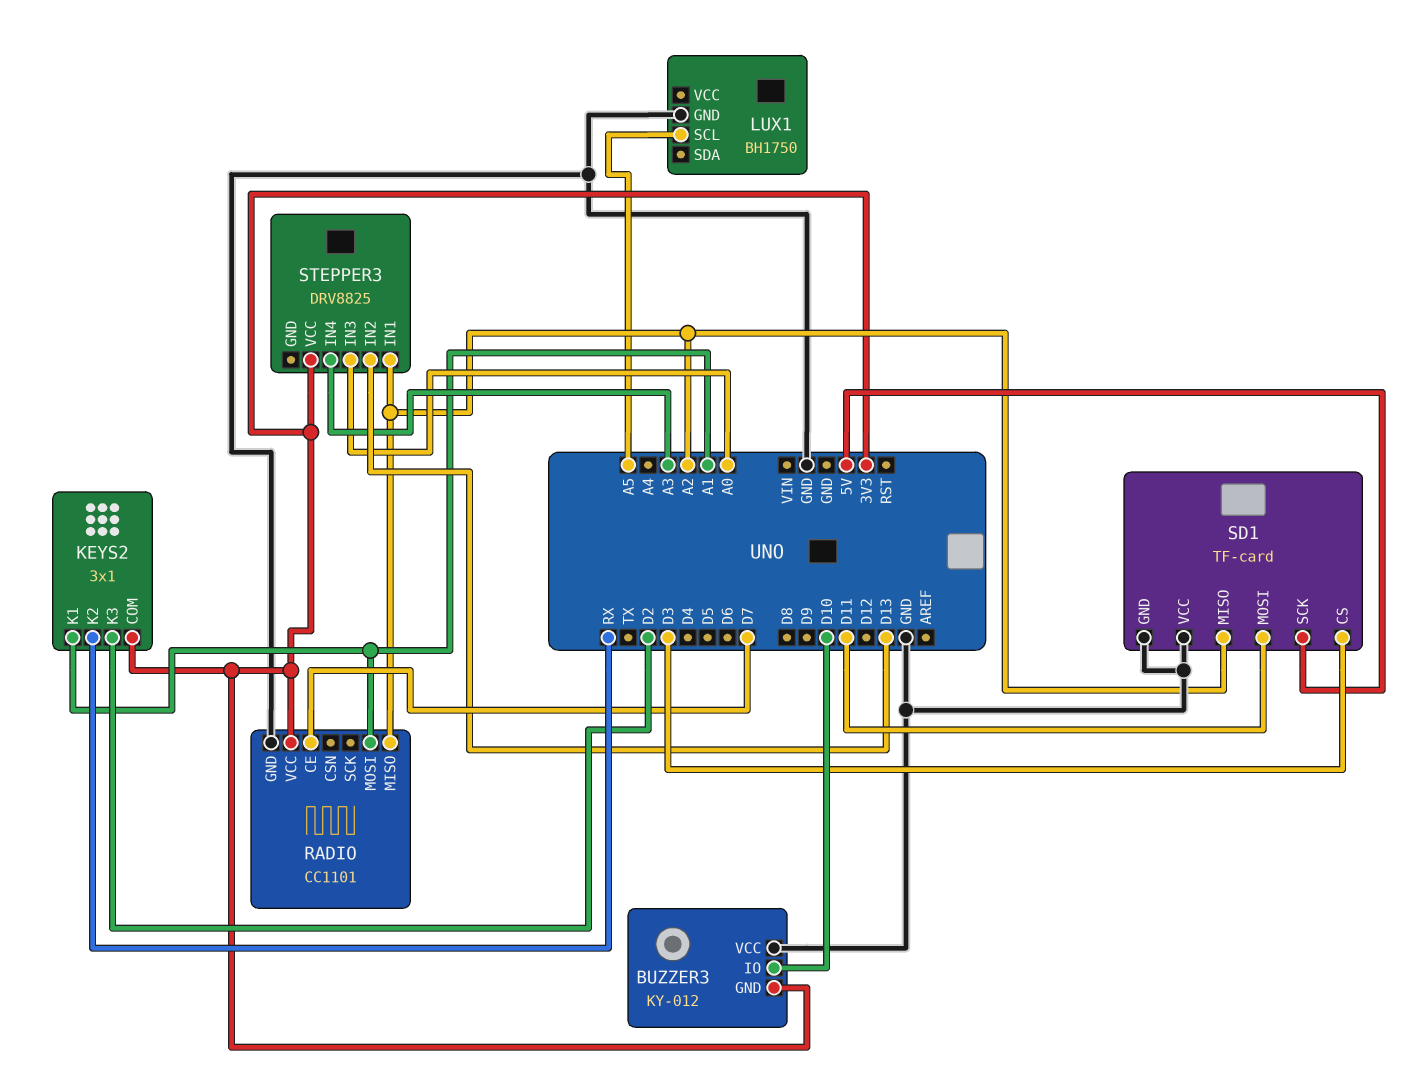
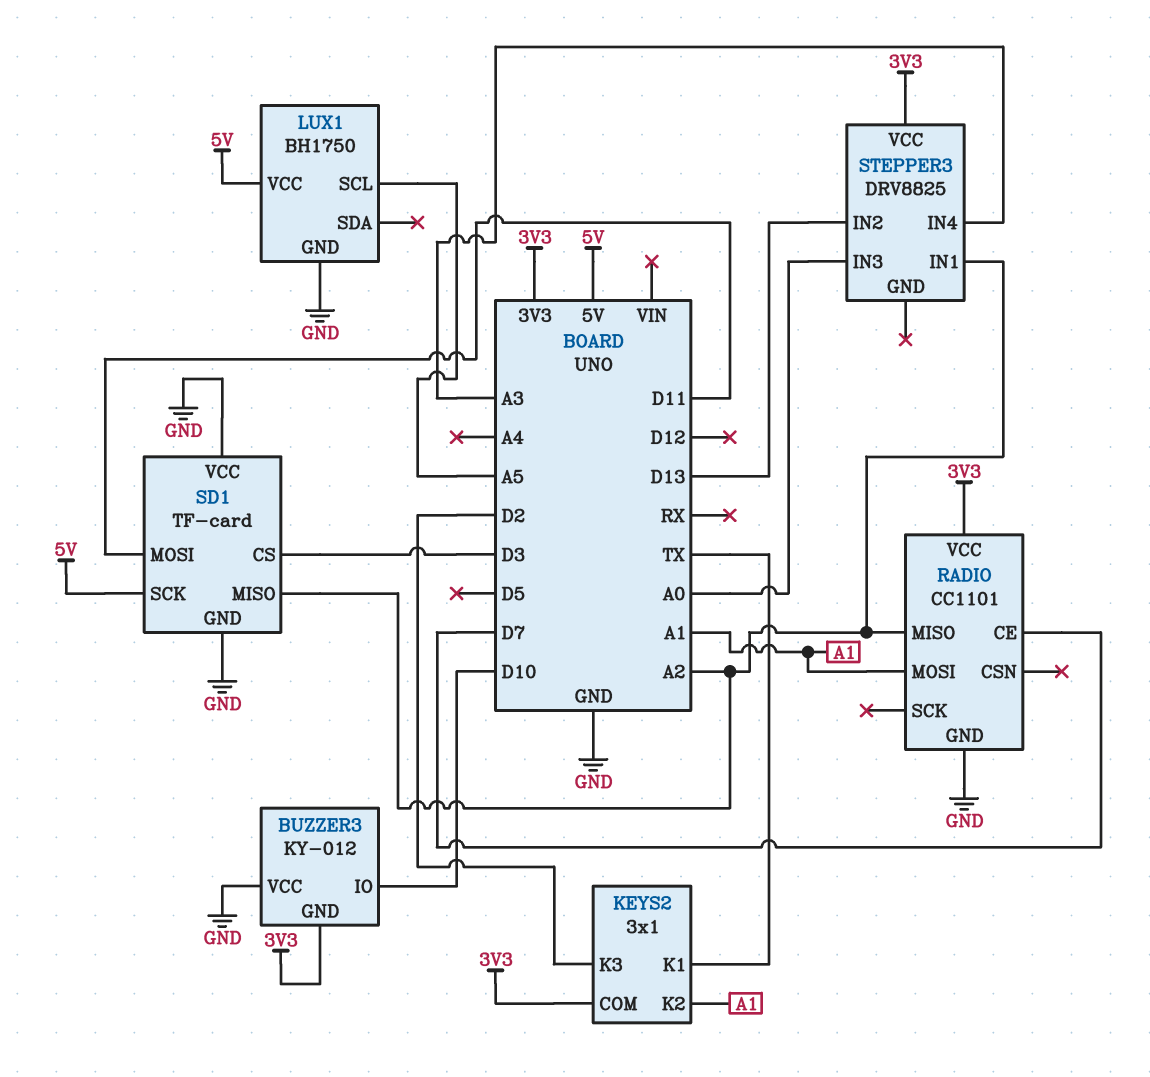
KEYS2 pin K1: A1 -> TX
KEYS2 pin K2: RX -> A1
LUX1 pin VCC: none -> 5V

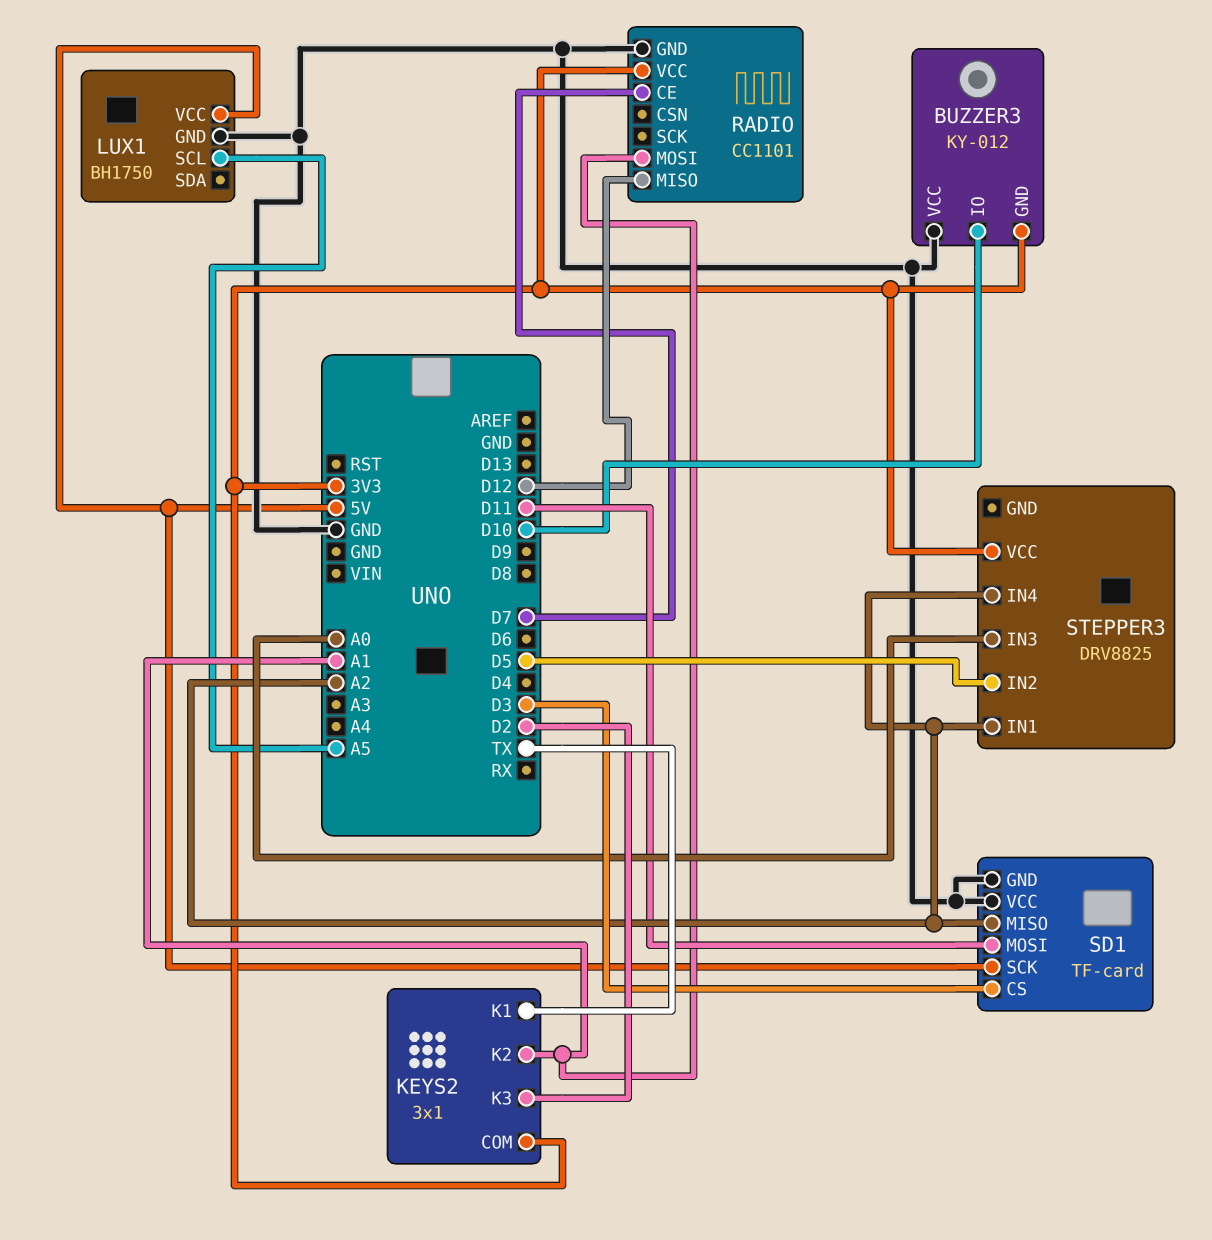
RADIO pin MISO: A2 -> D12
STEPPER3 pin IN2: D13 -> D5
STEPPER3 pin IN4: A3 -> A2

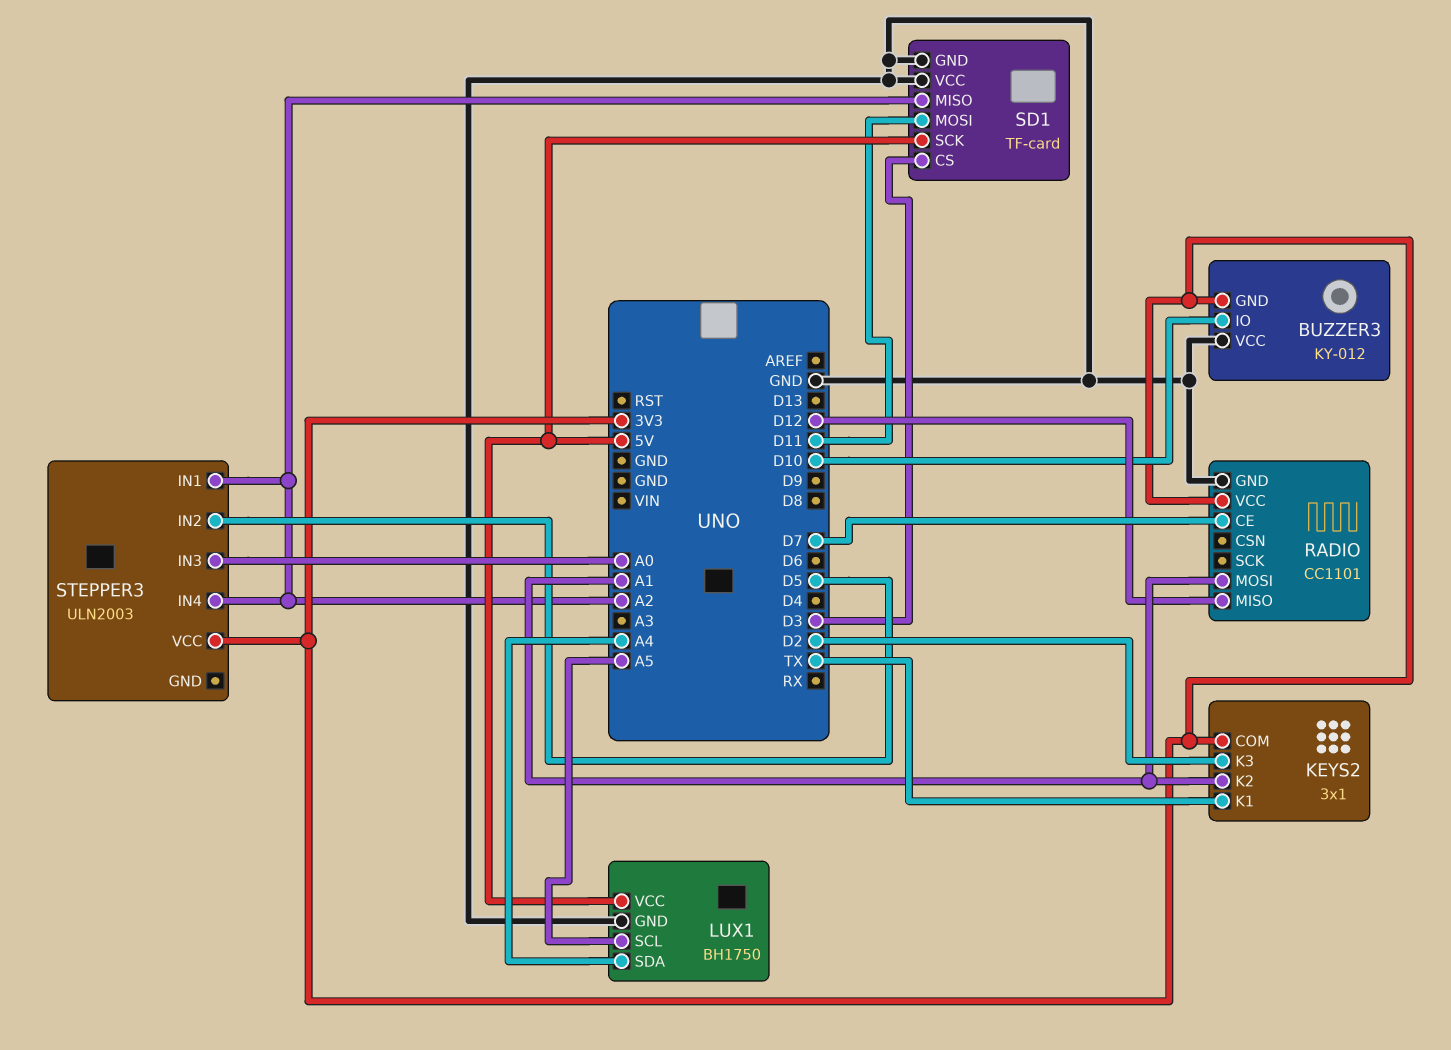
LUX1 pin SDA: none -> A4
STEPPER3: DRV8825 -> ULN2003

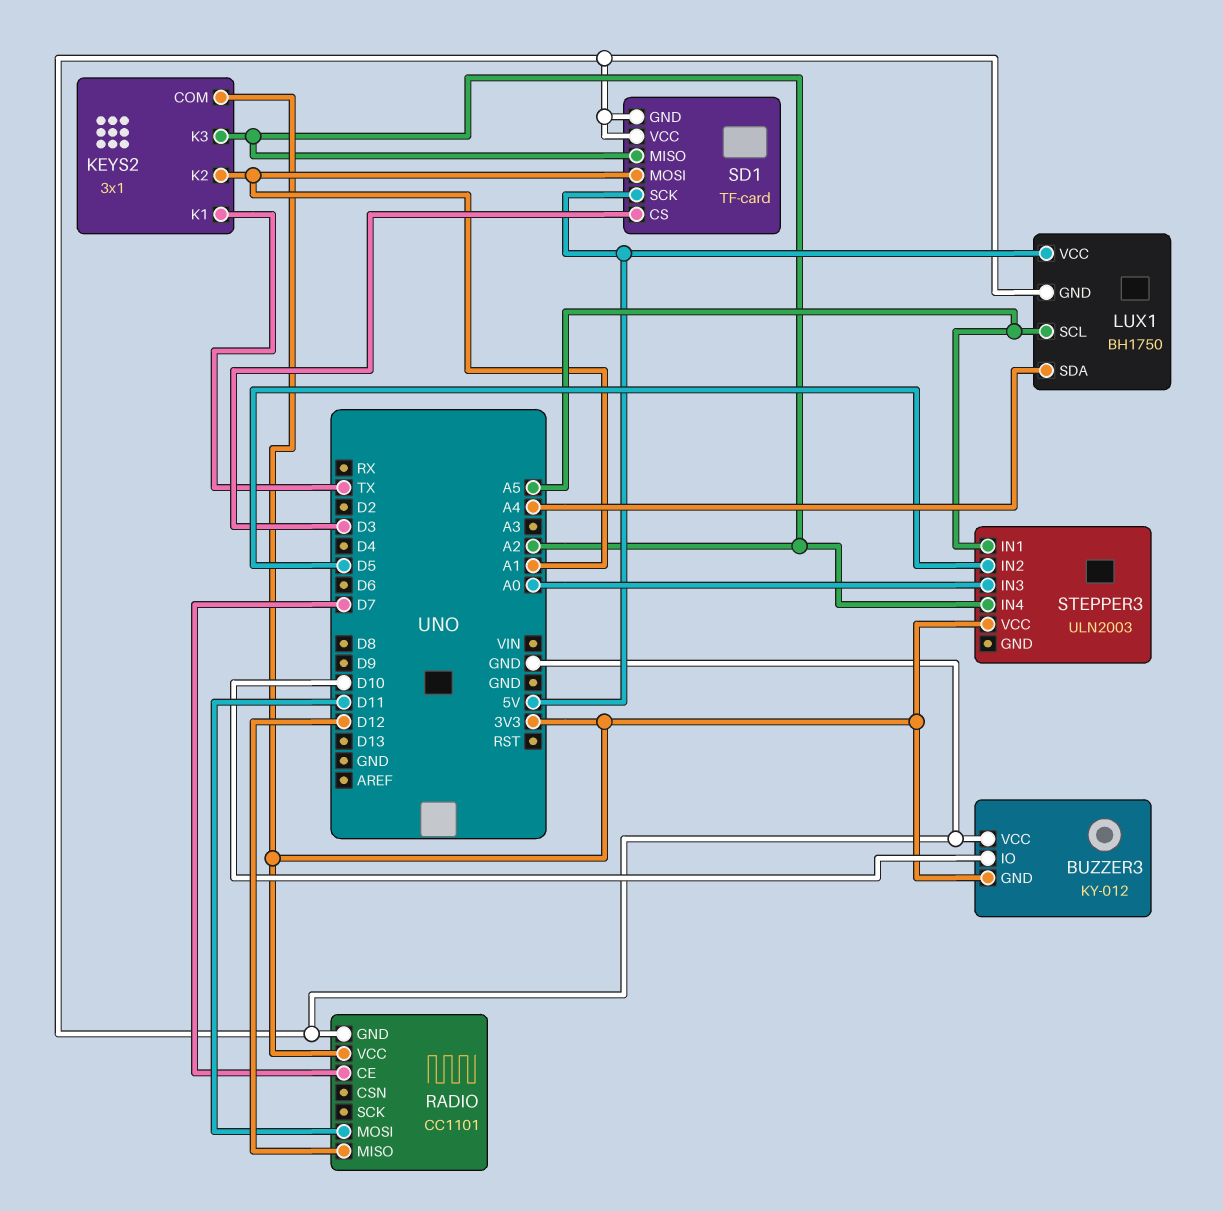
KEYS2 pin K3: D2 -> A2
RADIO pin MOSI: A1 -> D11
SD1 pin MOSI: D11 -> A1
STEPPER3 pin IN1: A2 -> A5

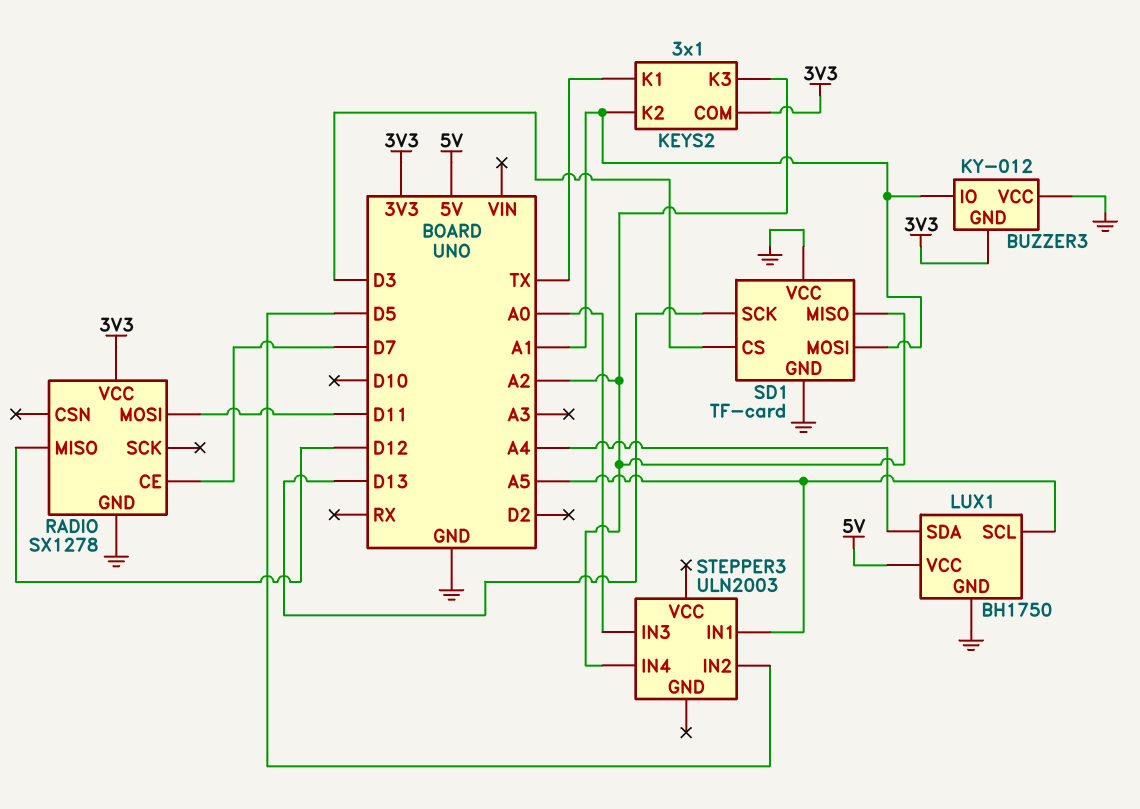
BUZZER3 pin IO: D10 -> A1
RADIO: CC1101 -> SX1278
SD1 pin SCK: 5V -> D13
STEPPER3 pin VCC: 3V3 -> none

